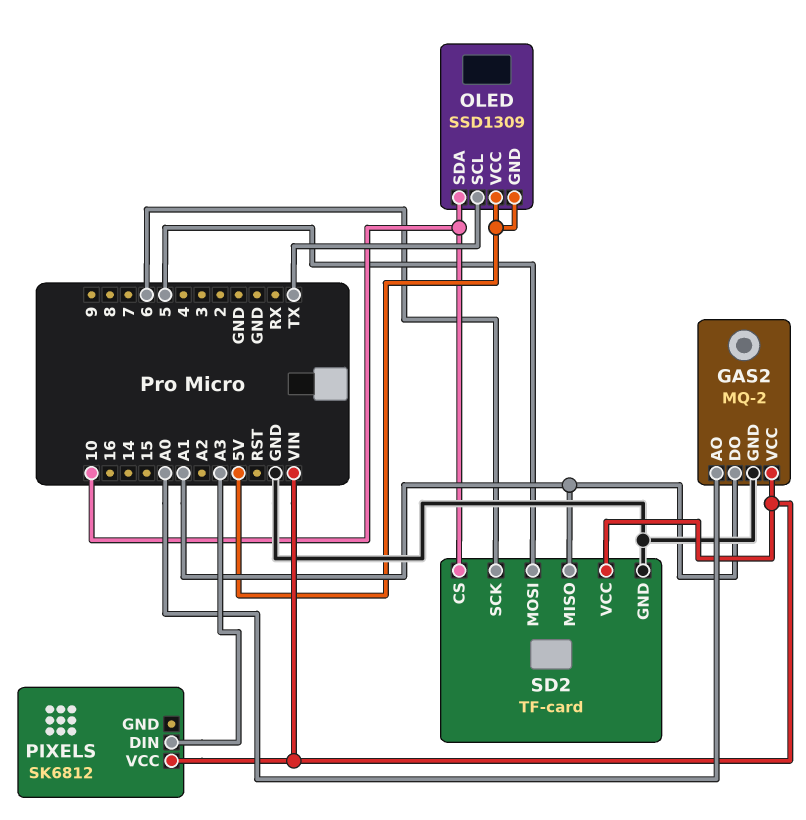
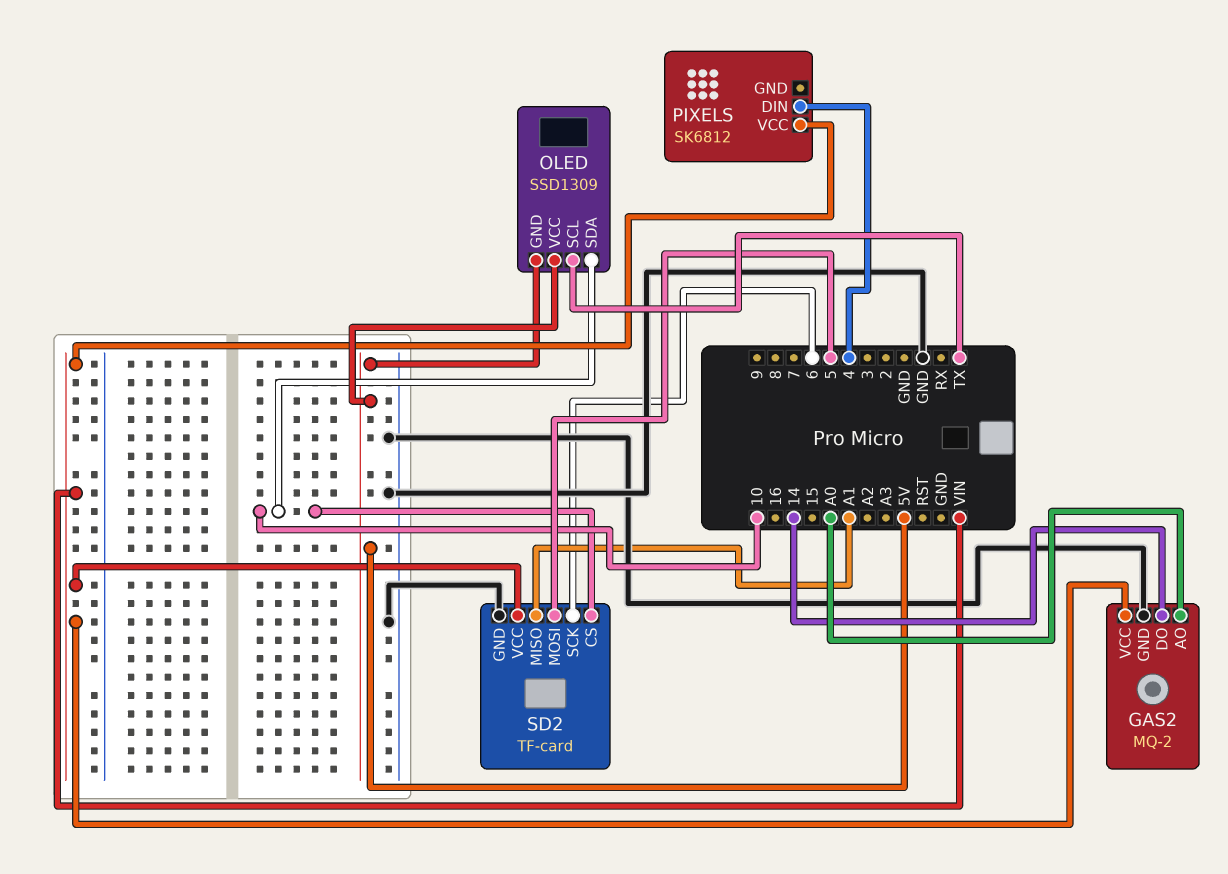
GAS2 pin DO: A1 -> 14
PIXELS pin DIN: A3 -> 4

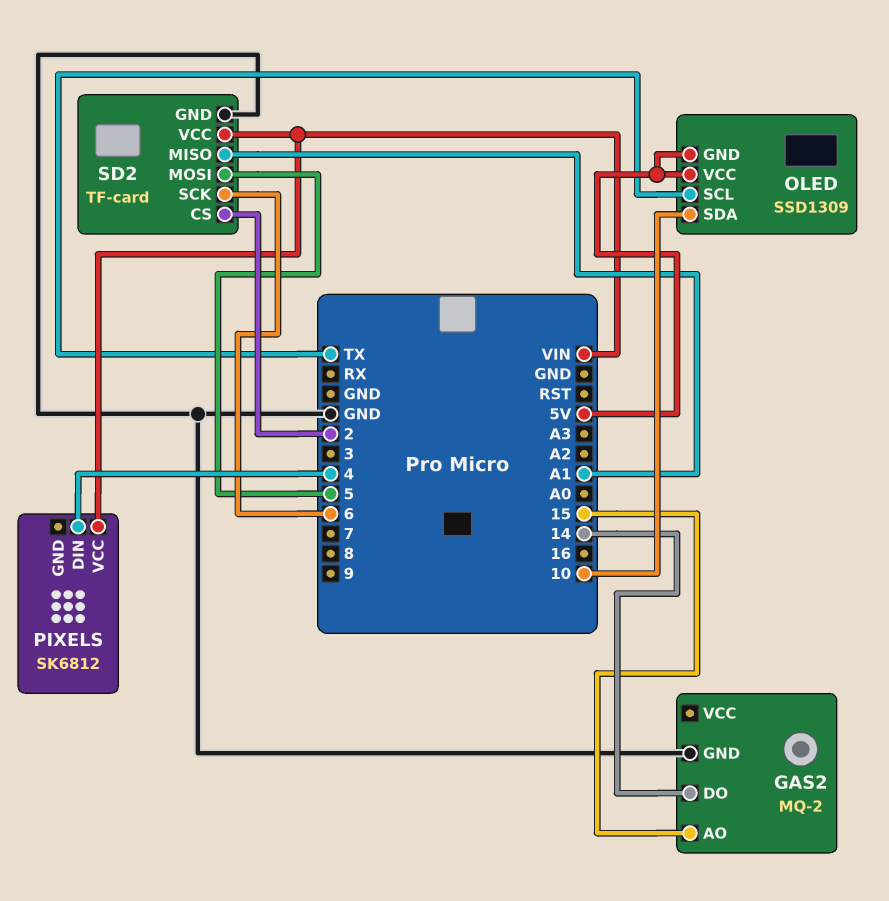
GAS2 pin AO: A0 -> 15
GAS2 pin VCC: VIN -> none
SD2 pin CS: 10 -> 2

